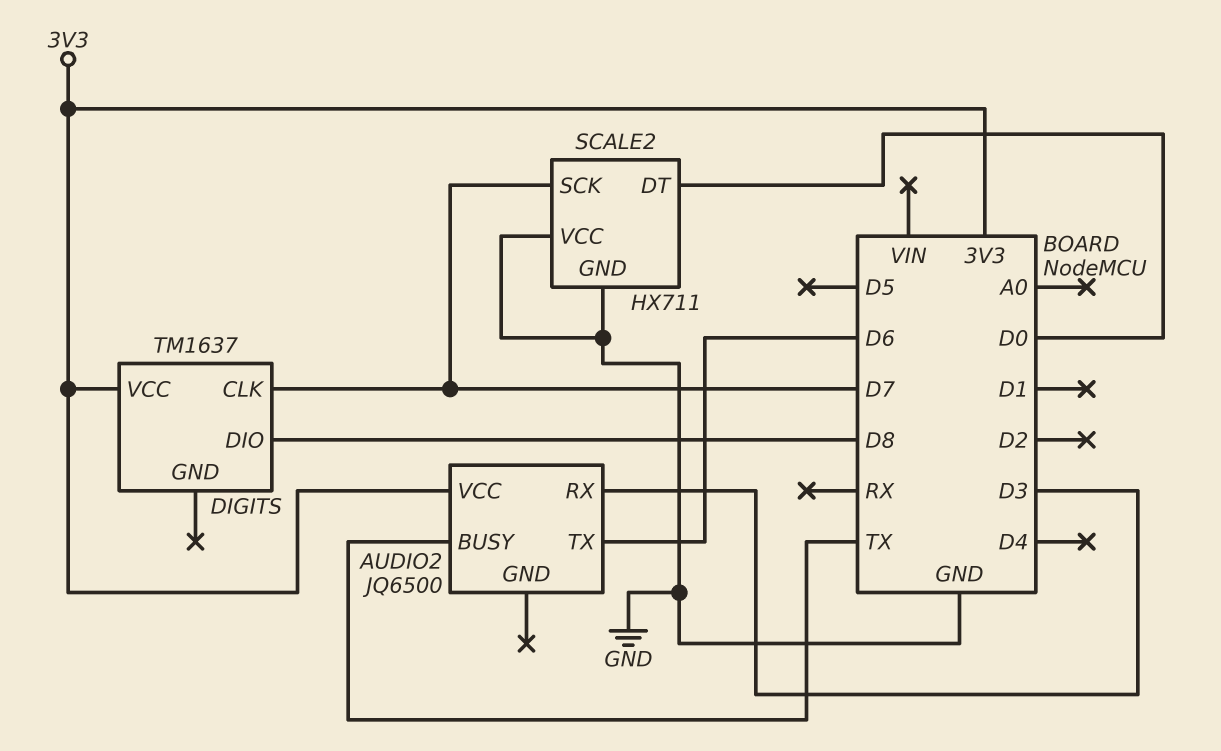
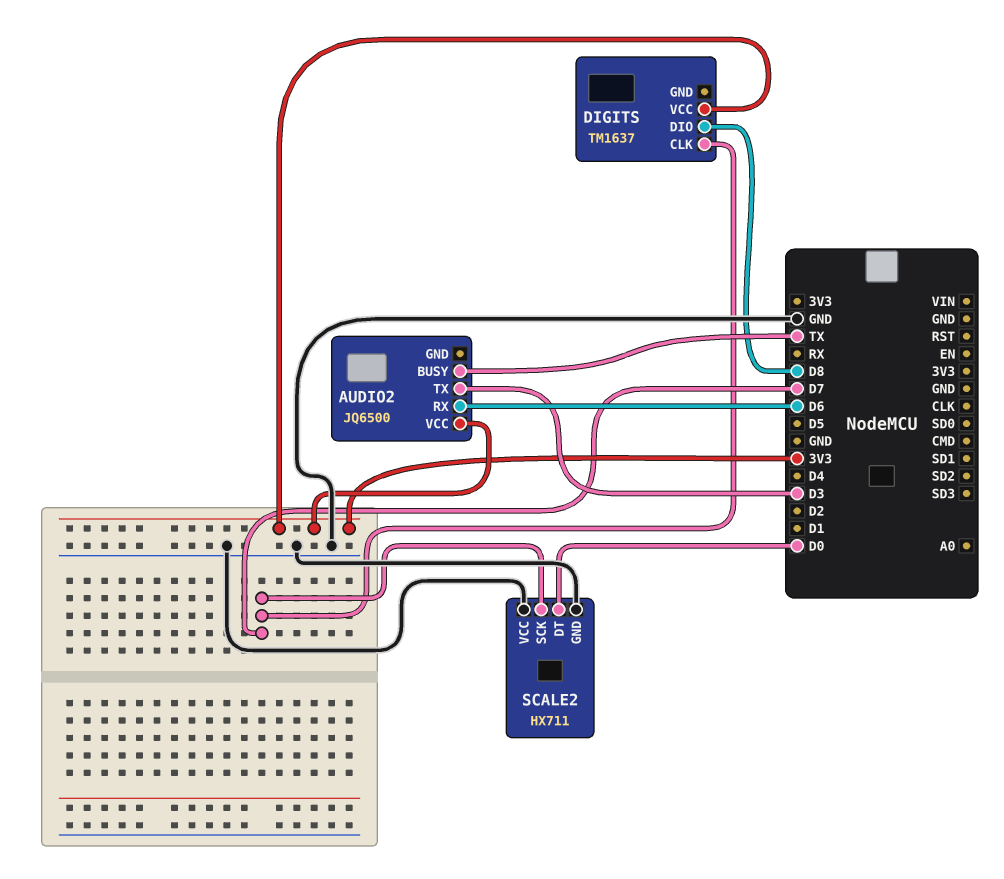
AUDIO2 pin RX: D3 -> D6
AUDIO2 pin TX: D6 -> D3

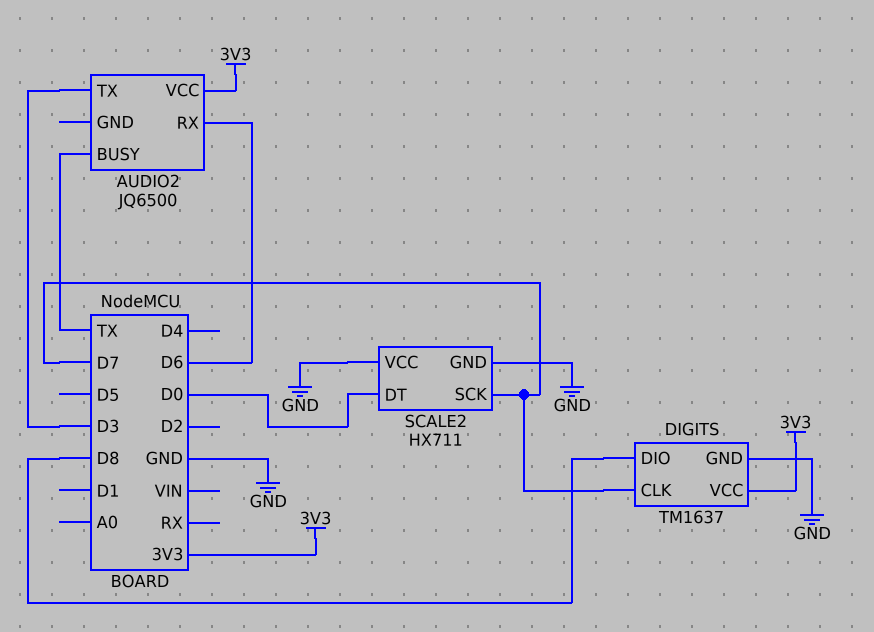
DIGITS pin GND: none -> GND

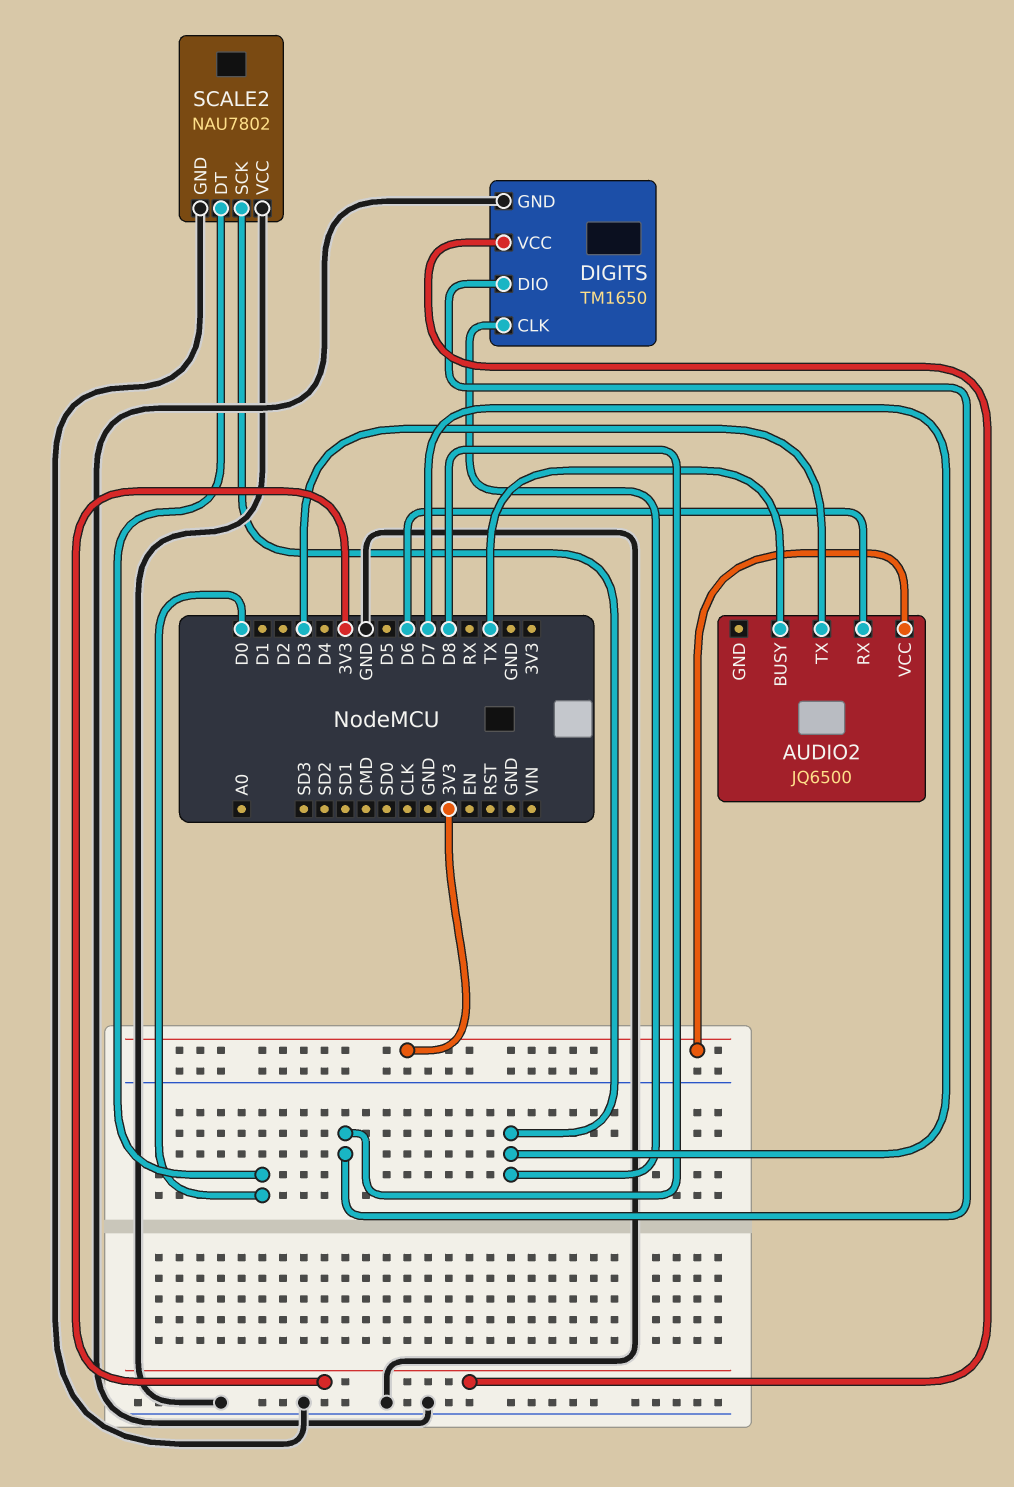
DIGITS: TM1637 -> TM1650
SCALE2: HX711 -> NAU7802

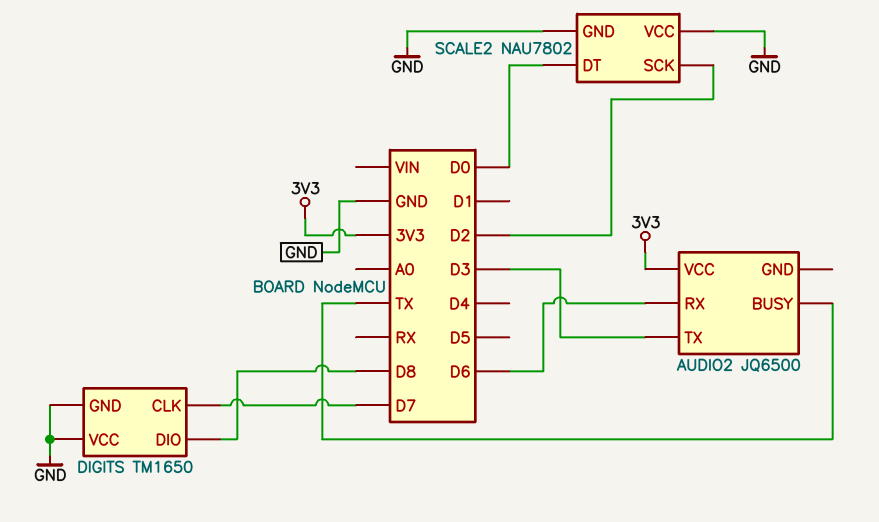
DIGITS pin VCC: 3V3 -> GND
SCALE2 pin SCK: D7 -> D2

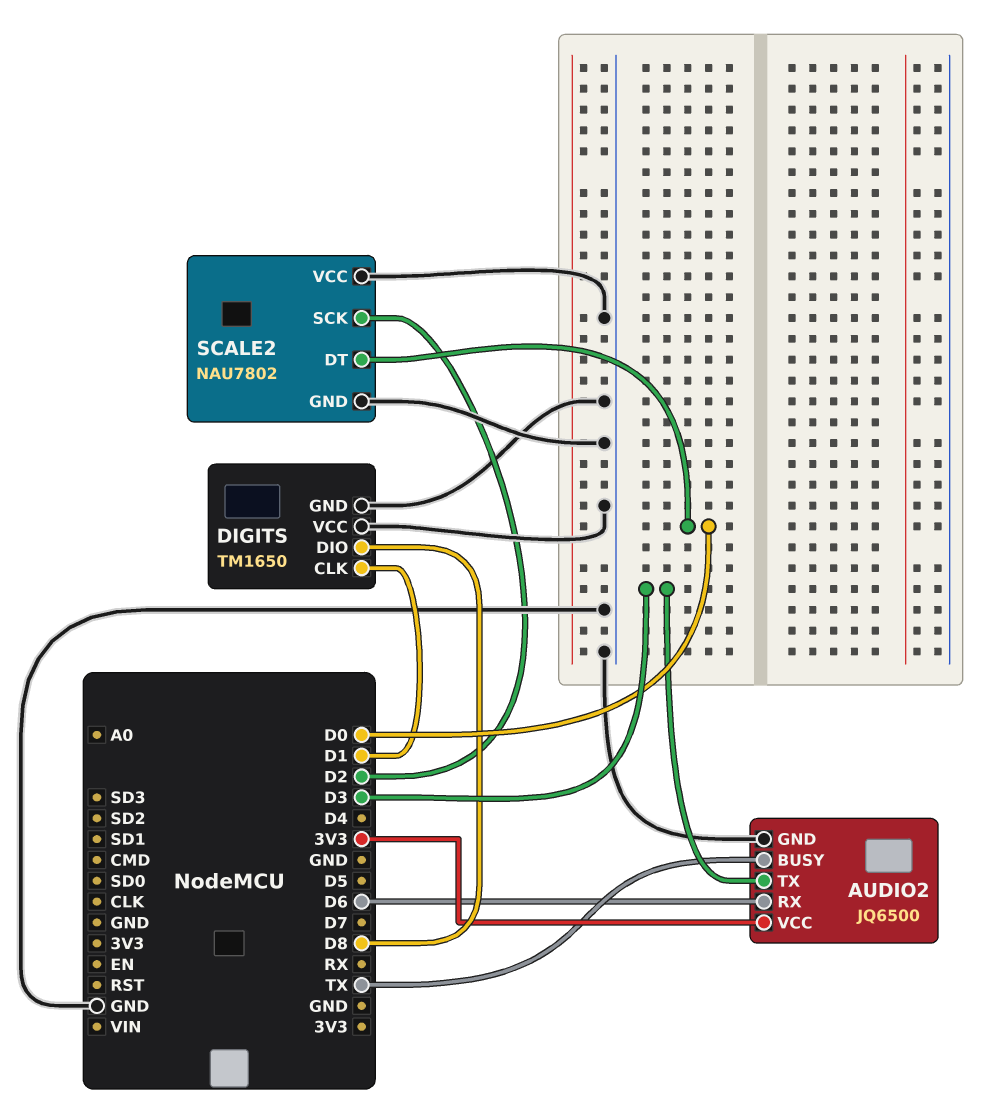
AUDIO2 pin GND: none -> GND
DIGITS pin CLK: D7 -> D1

